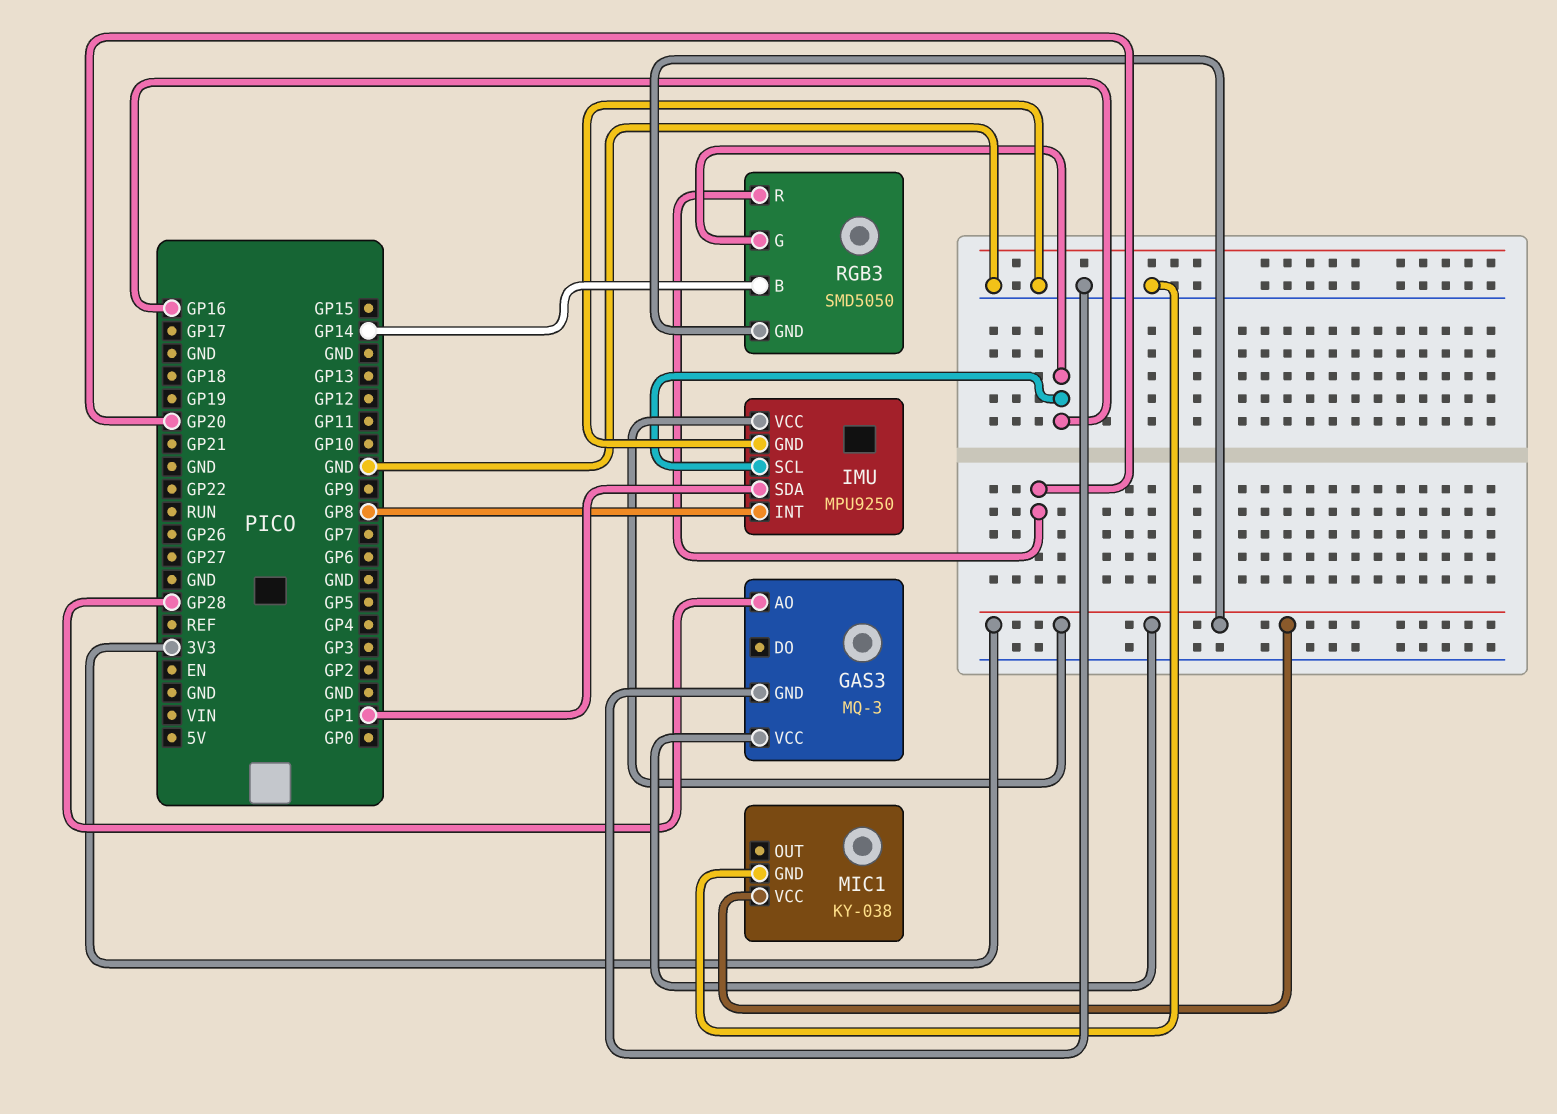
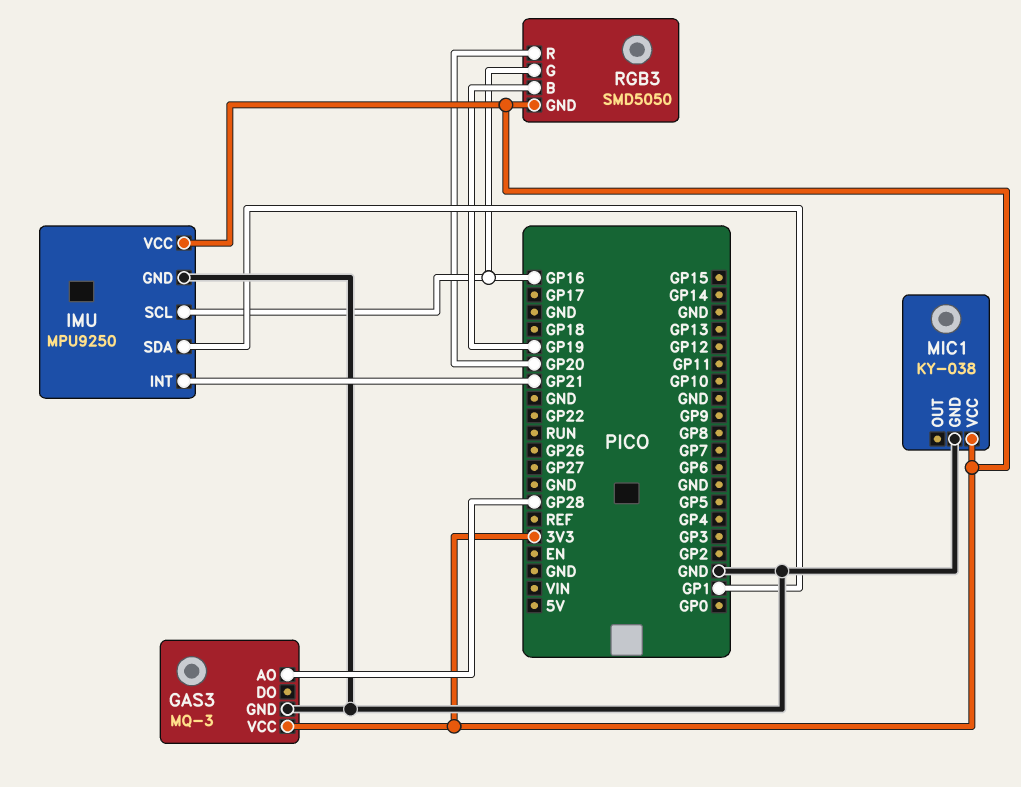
IMU pin INT: GP8 -> GP21
RGB3 pin B: GP14 -> GP19

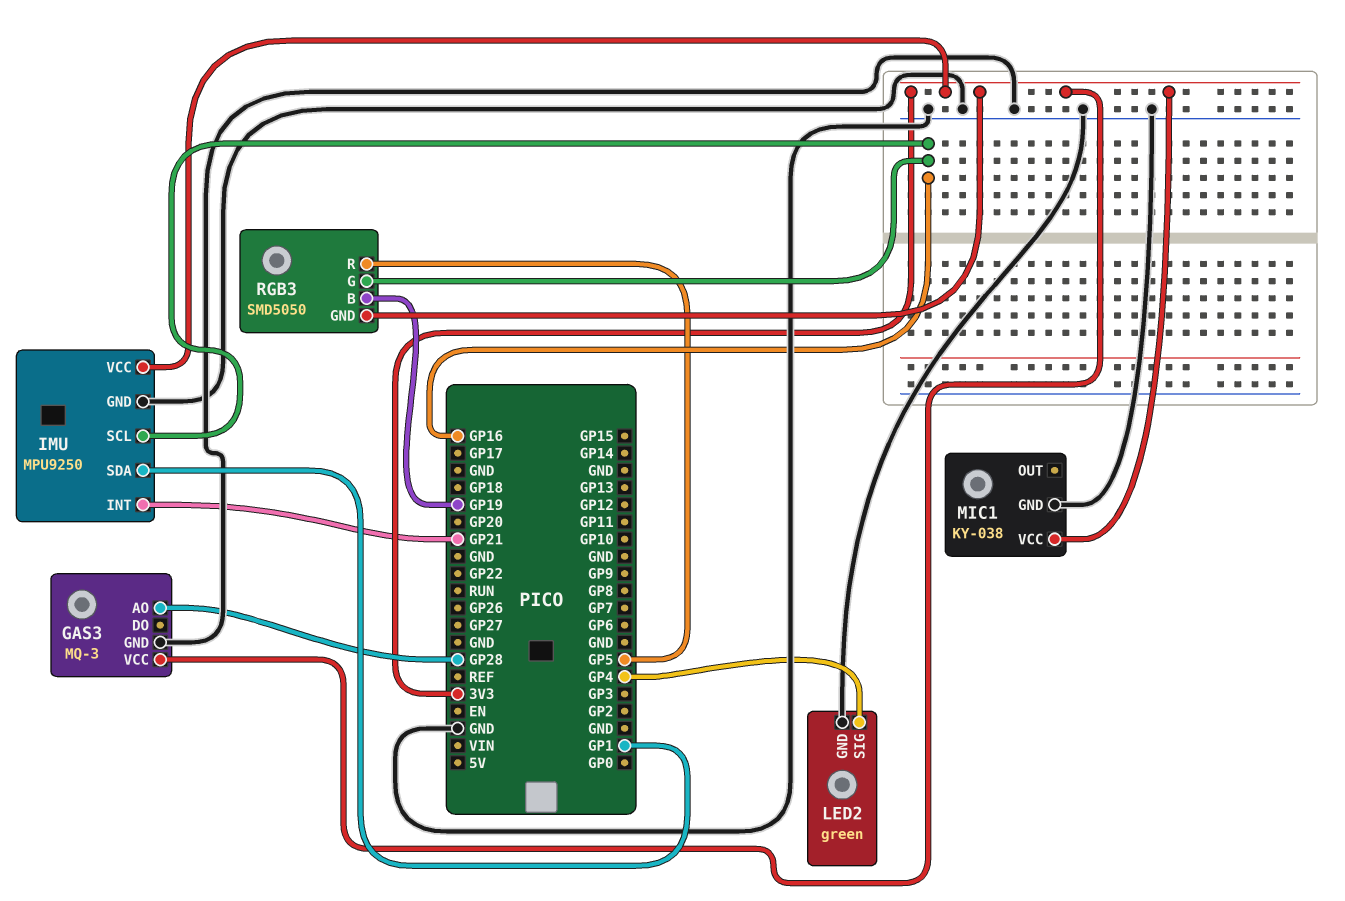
LED2: none -> green
LED2 pin GND: none -> GND
LED2 pin SIG: none -> GP4
RGB3 pin R: GP20 -> GP5

